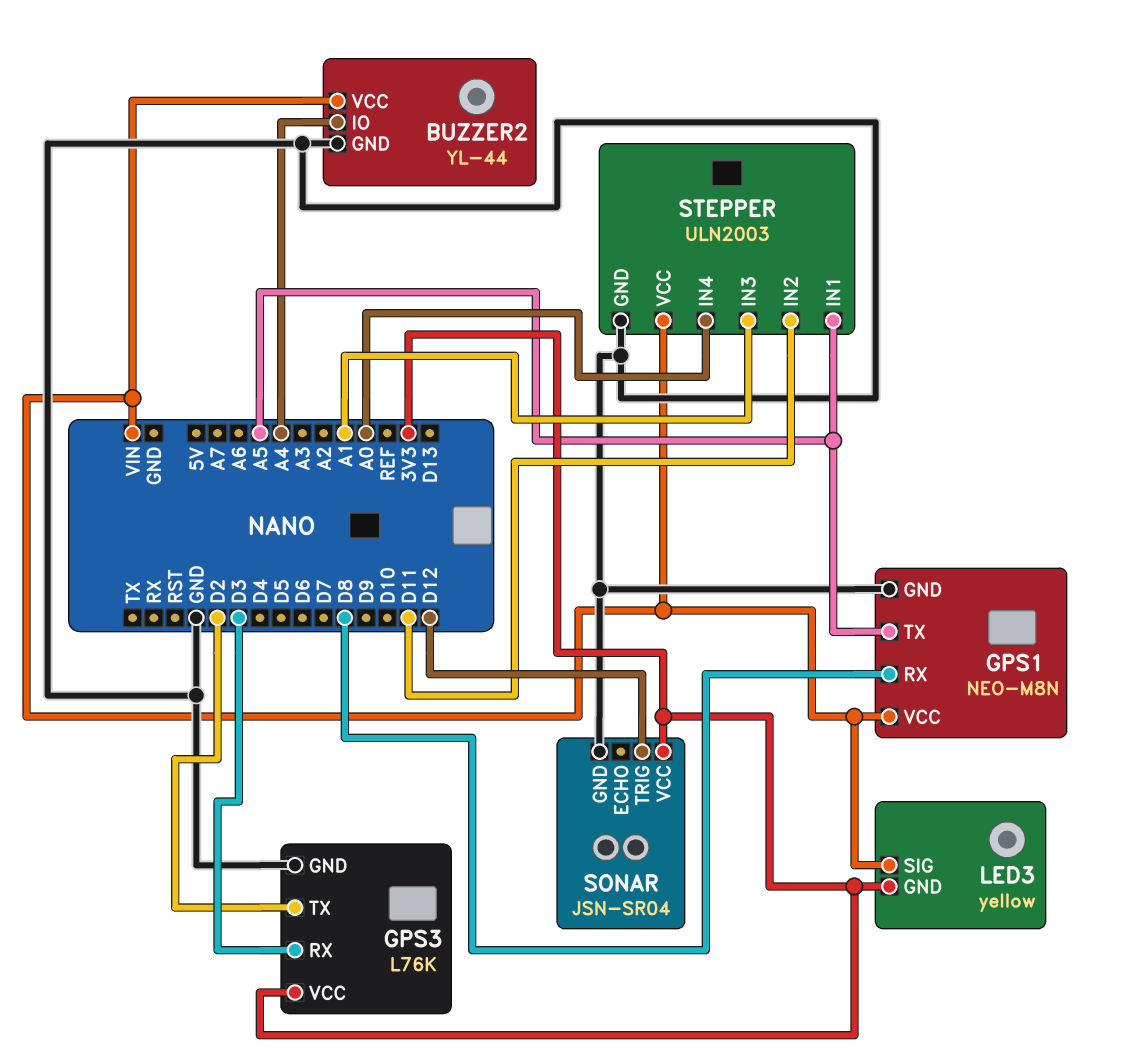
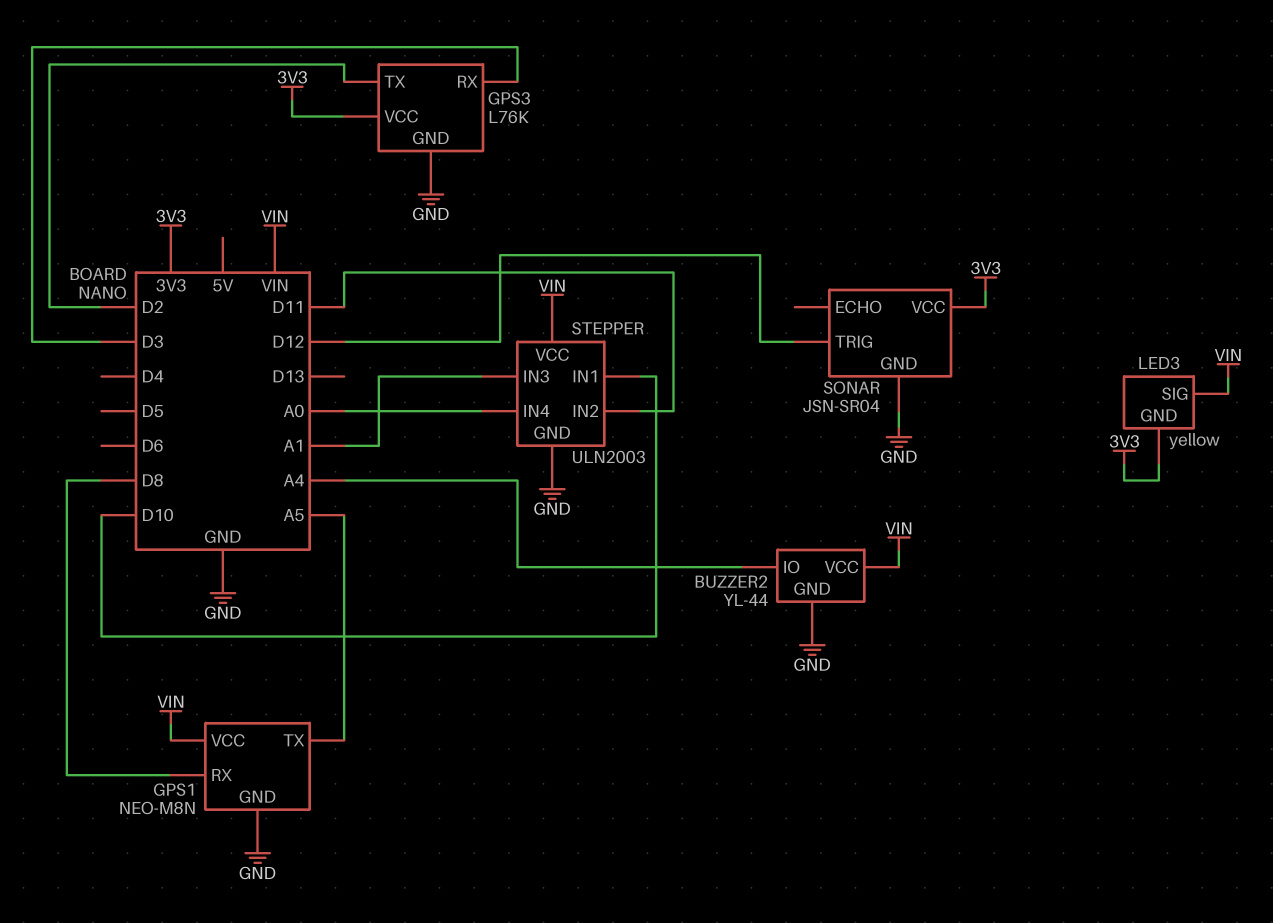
STEPPER pin IN1: A5 -> D10

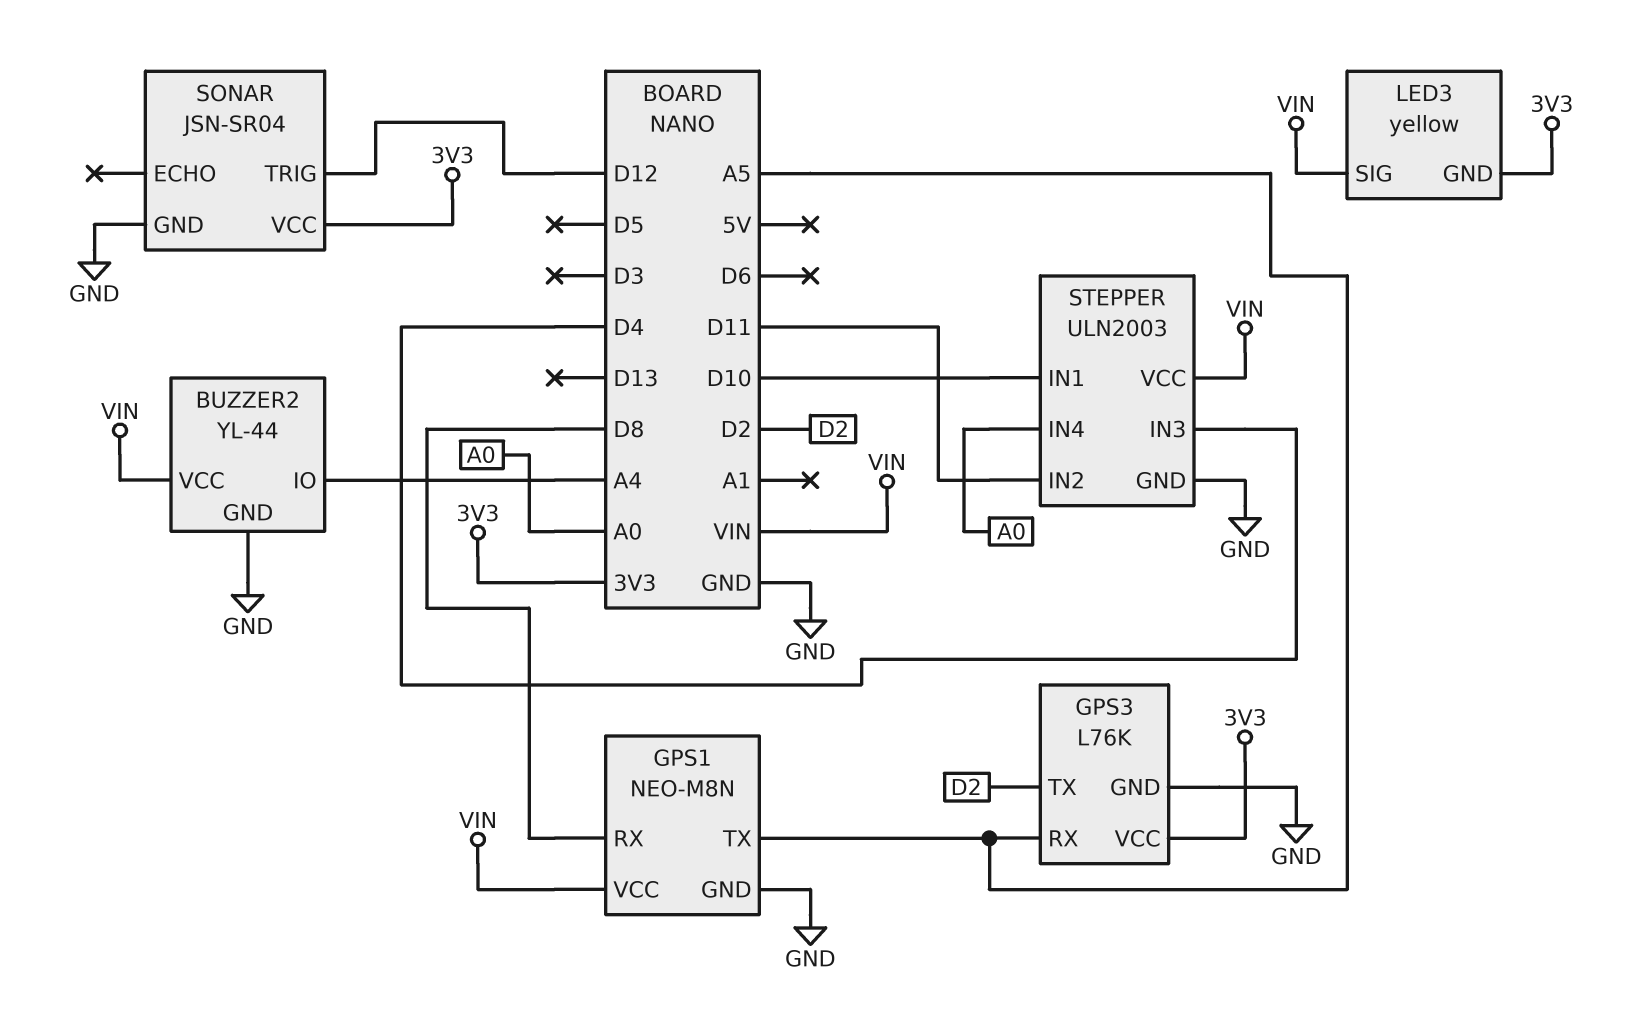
GPS3 pin RX: D3 -> A5
STEPPER pin IN3: A1 -> D4

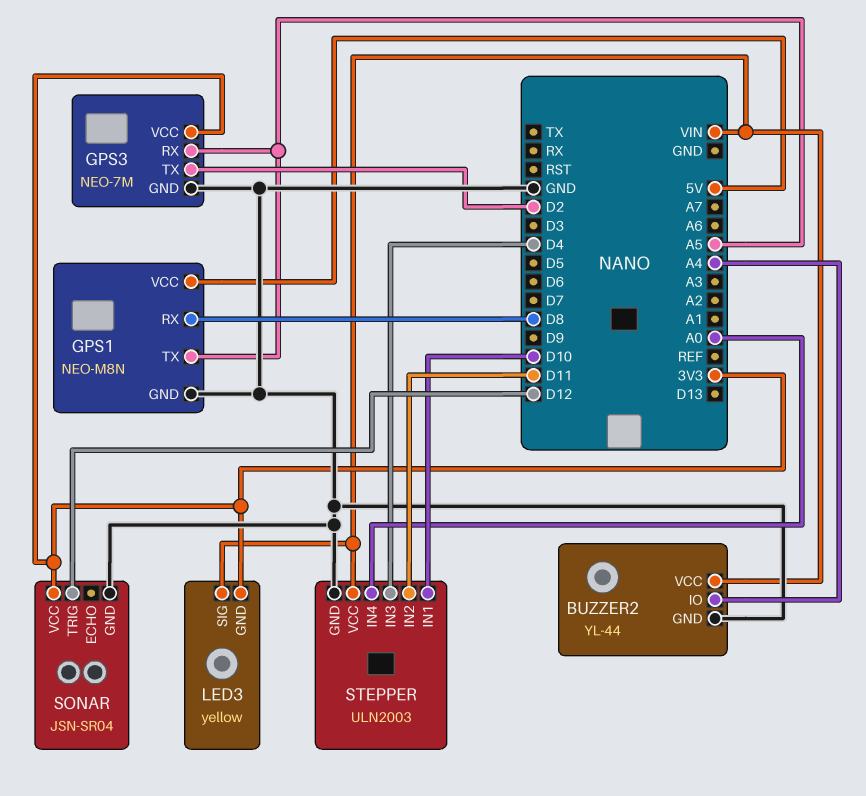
GPS1 pin VCC: VIN -> 5V
GPS3: L76K -> NEO-7M

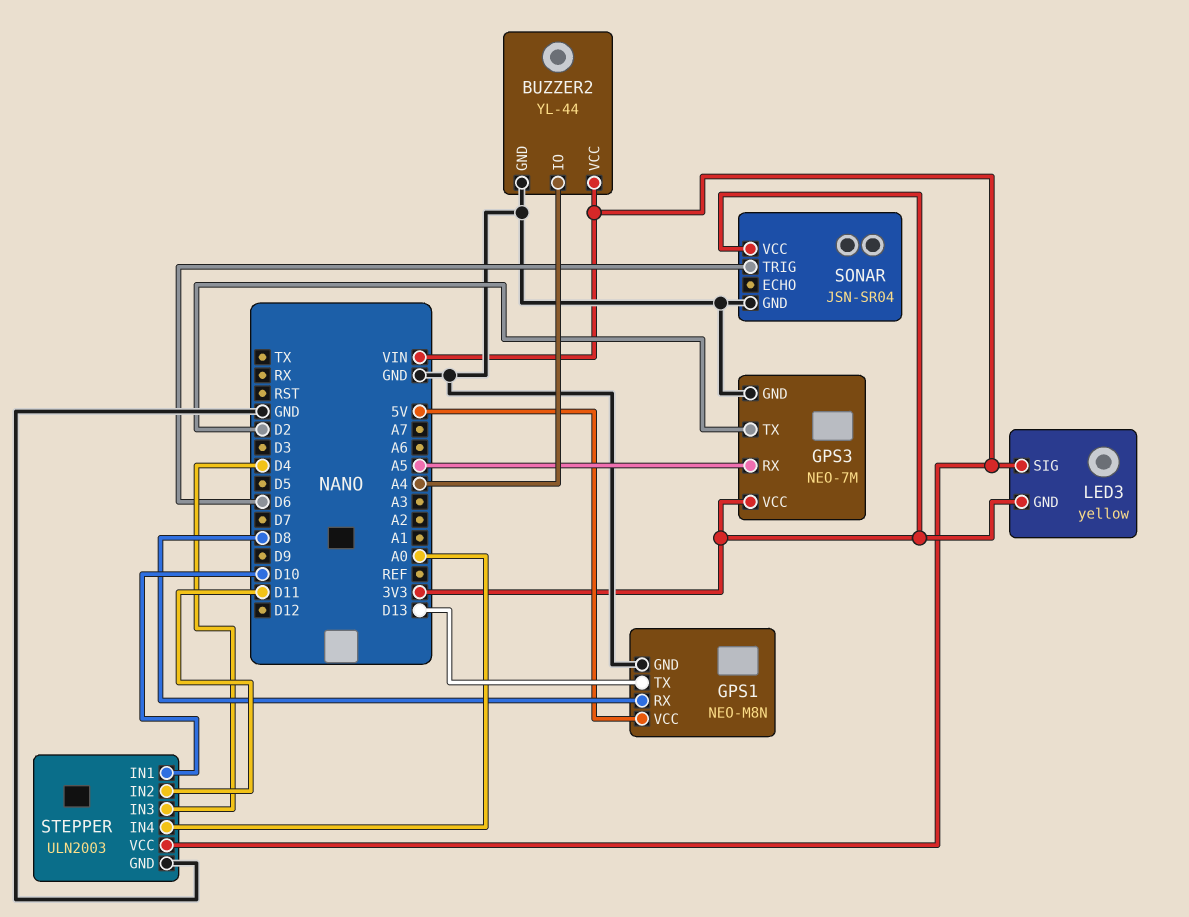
GPS1 pin TX: A5 -> D13
SONAR pin TRIG: D12 -> D6

